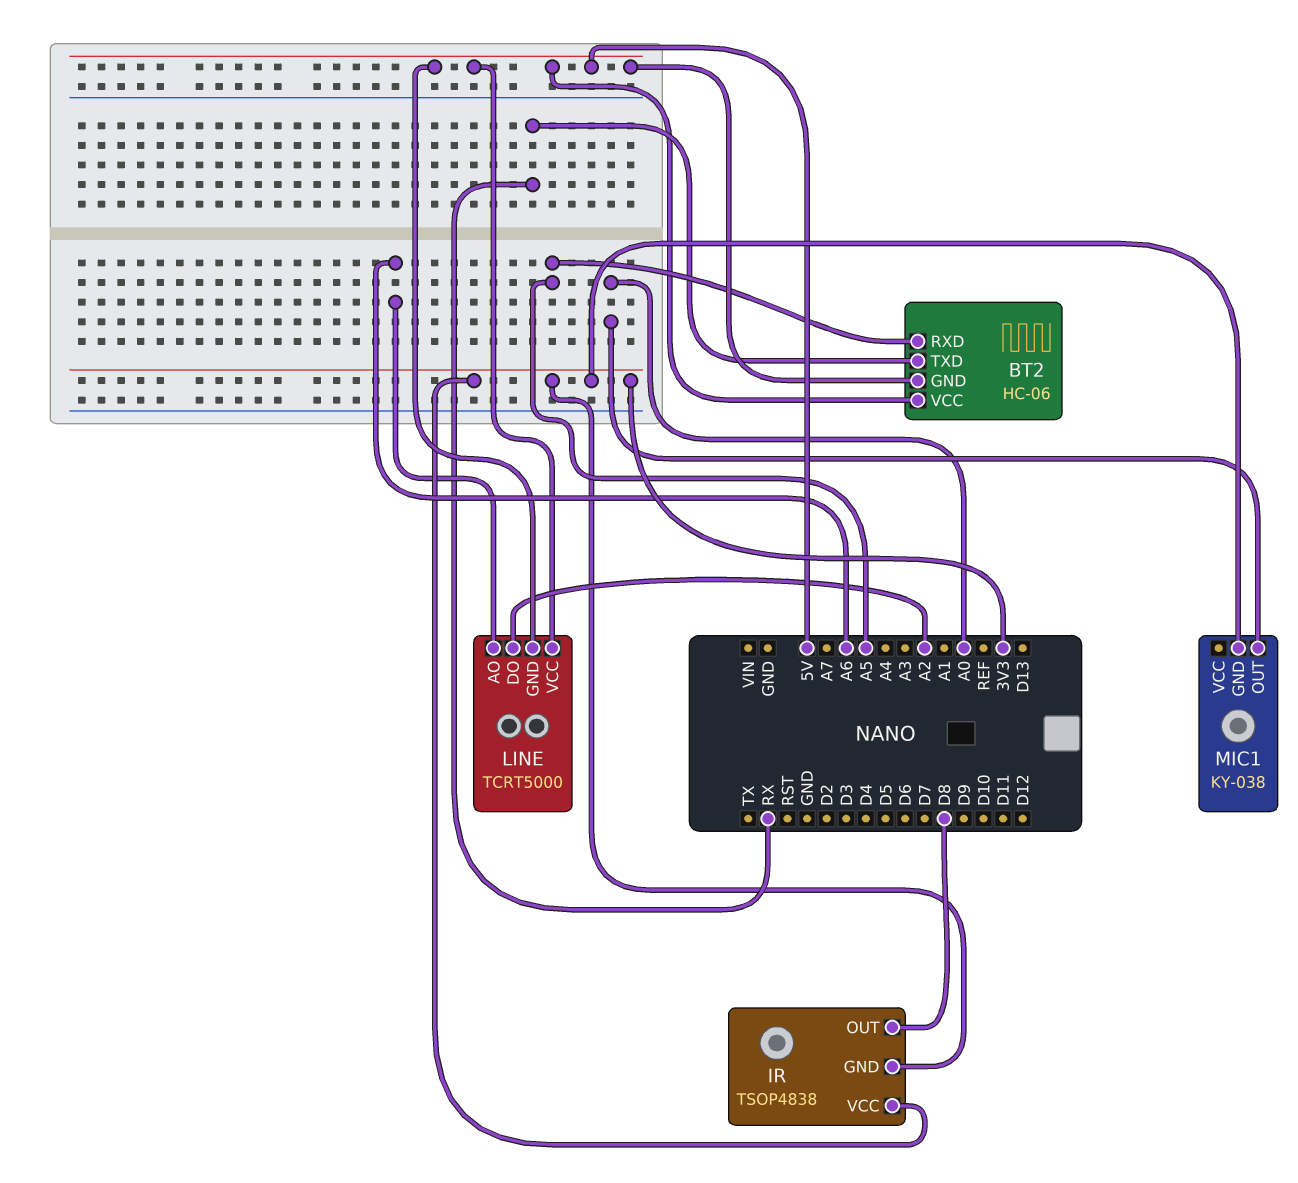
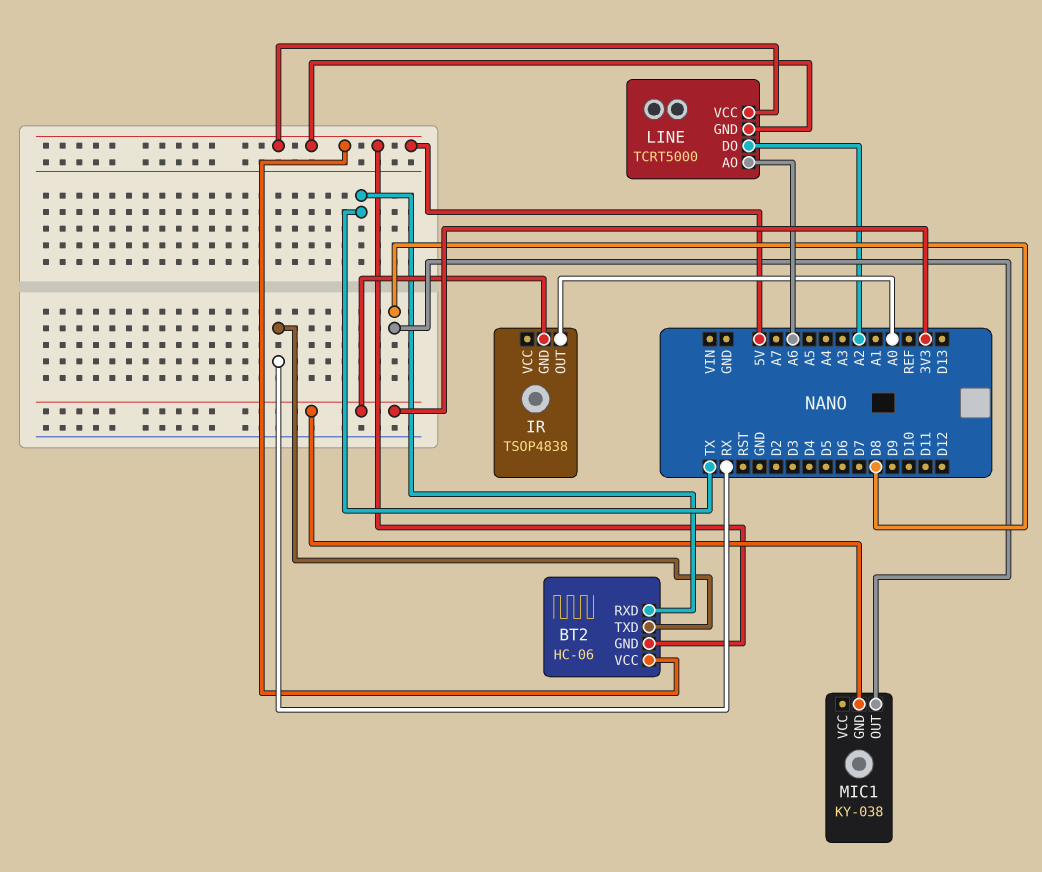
BT2 pin RXD: A5 -> TX
IR pin OUT: D8 -> A0
IR pin VCC: 3V3 -> none
MIC1 pin OUT: A0 -> D8

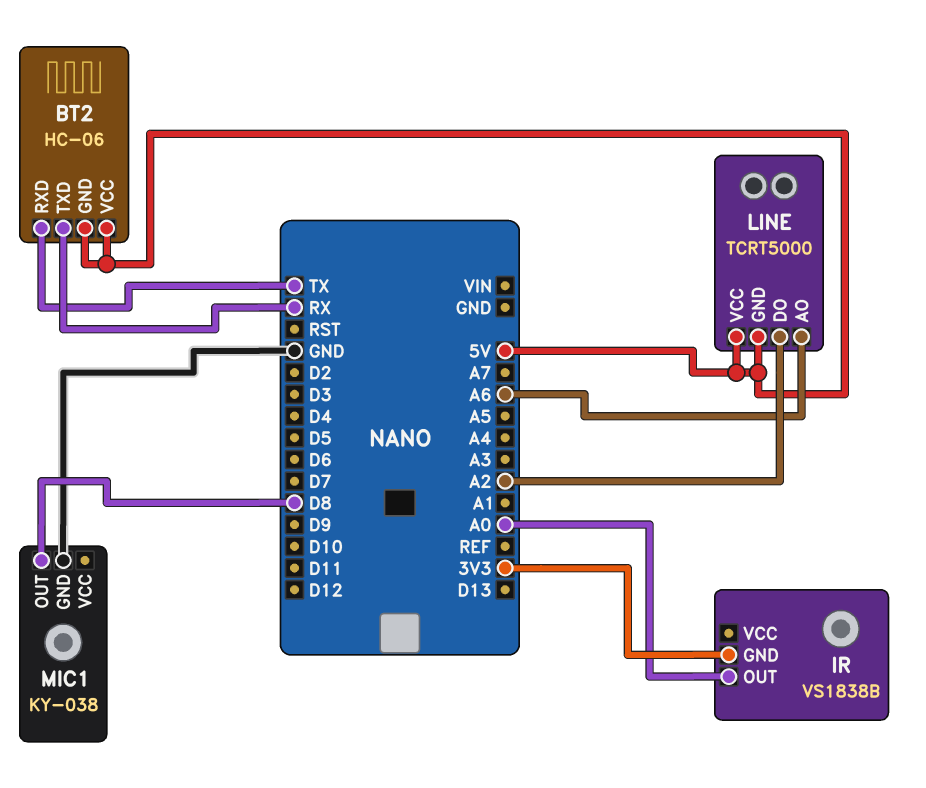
IR: TSOP4838 -> VS1838B
MIC1 pin GND: 3V3 -> GND

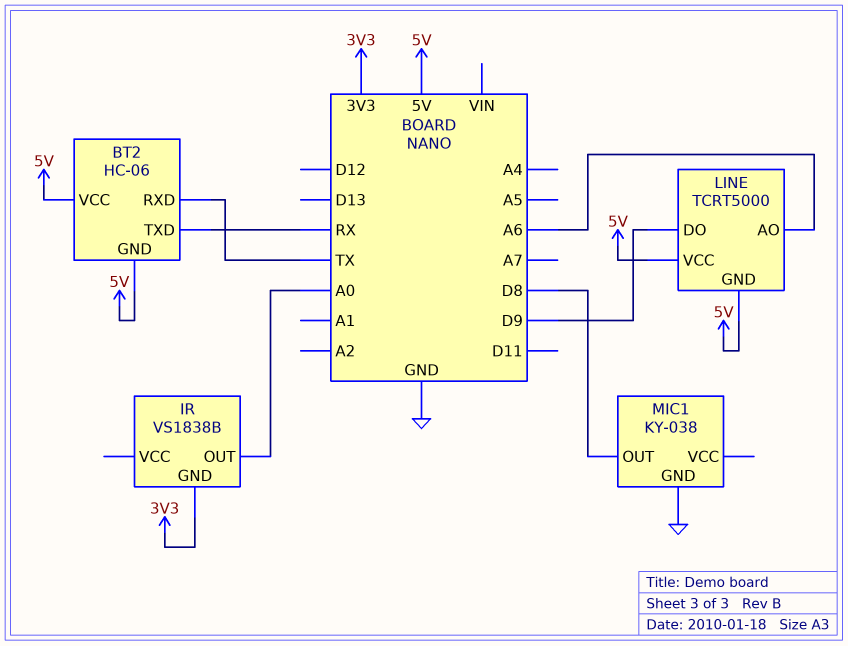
LINE pin DO: A2 -> D9

